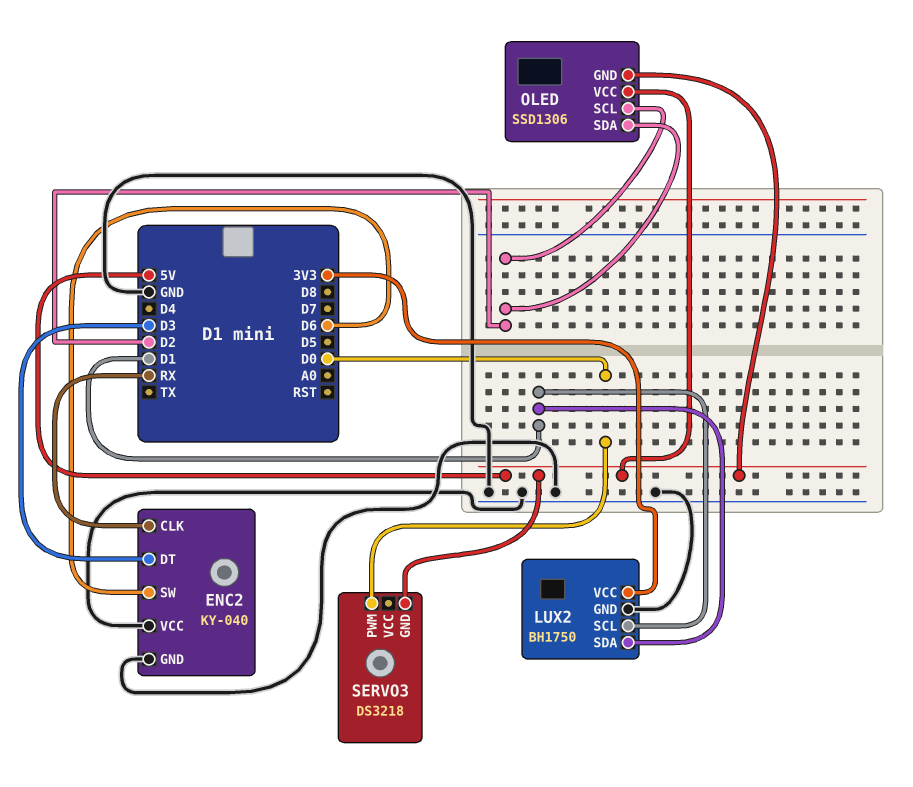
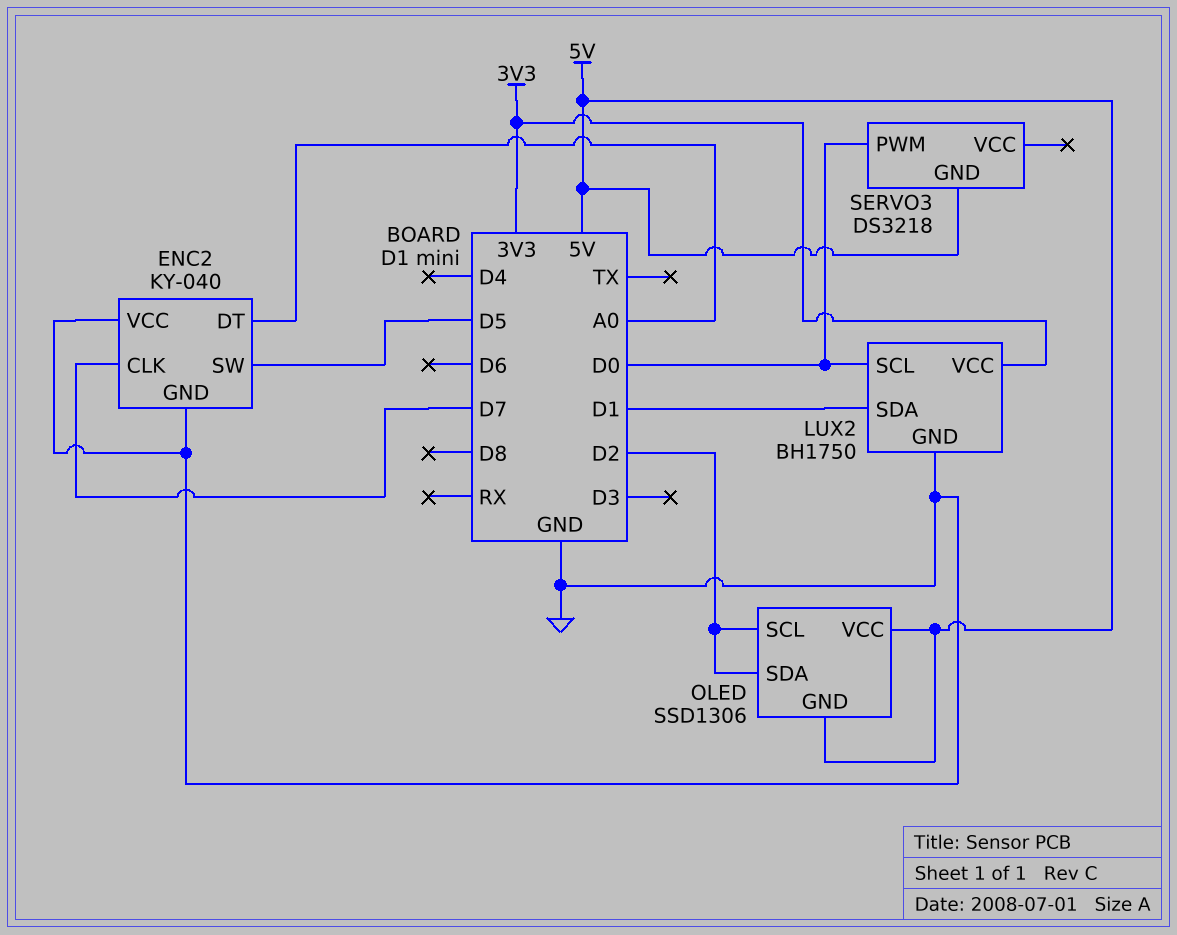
ENC2 pin CLK: RX -> D7
ENC2 pin DT: D3 -> A0
ENC2 pin SW: D6 -> D5
LUX2 pin SCL: D1 -> D0

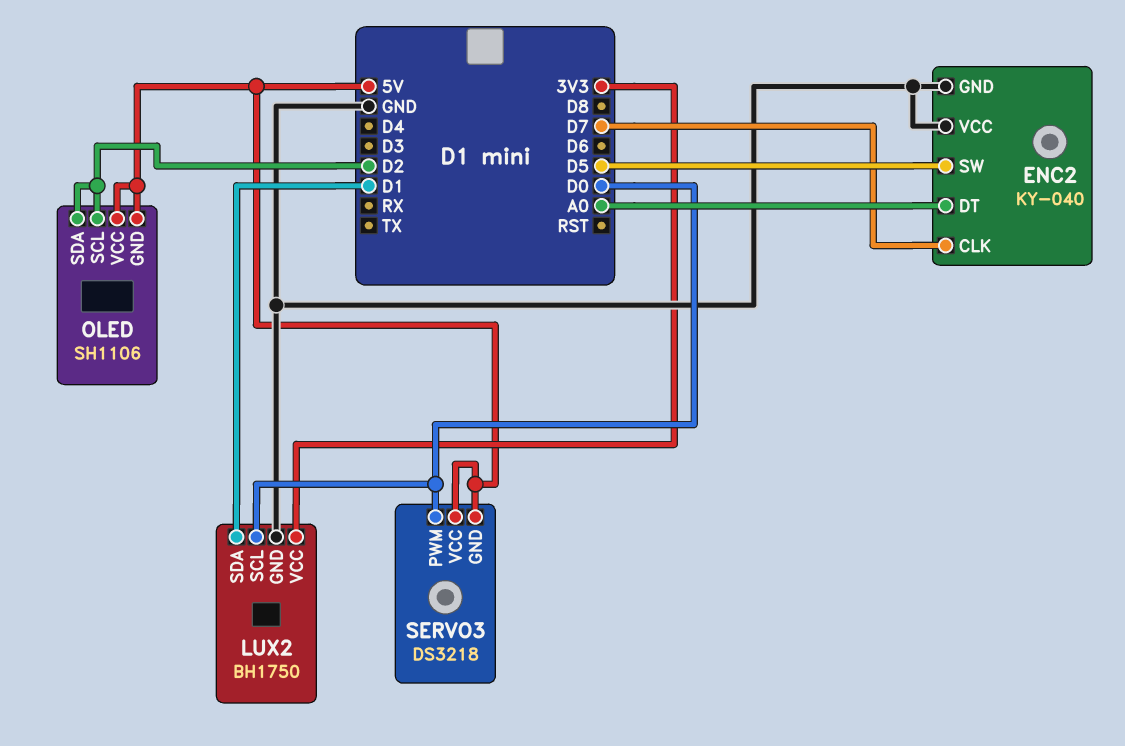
OLED: SSD1306 -> SH1106
SERVO3 pin VCC: none -> 5V

